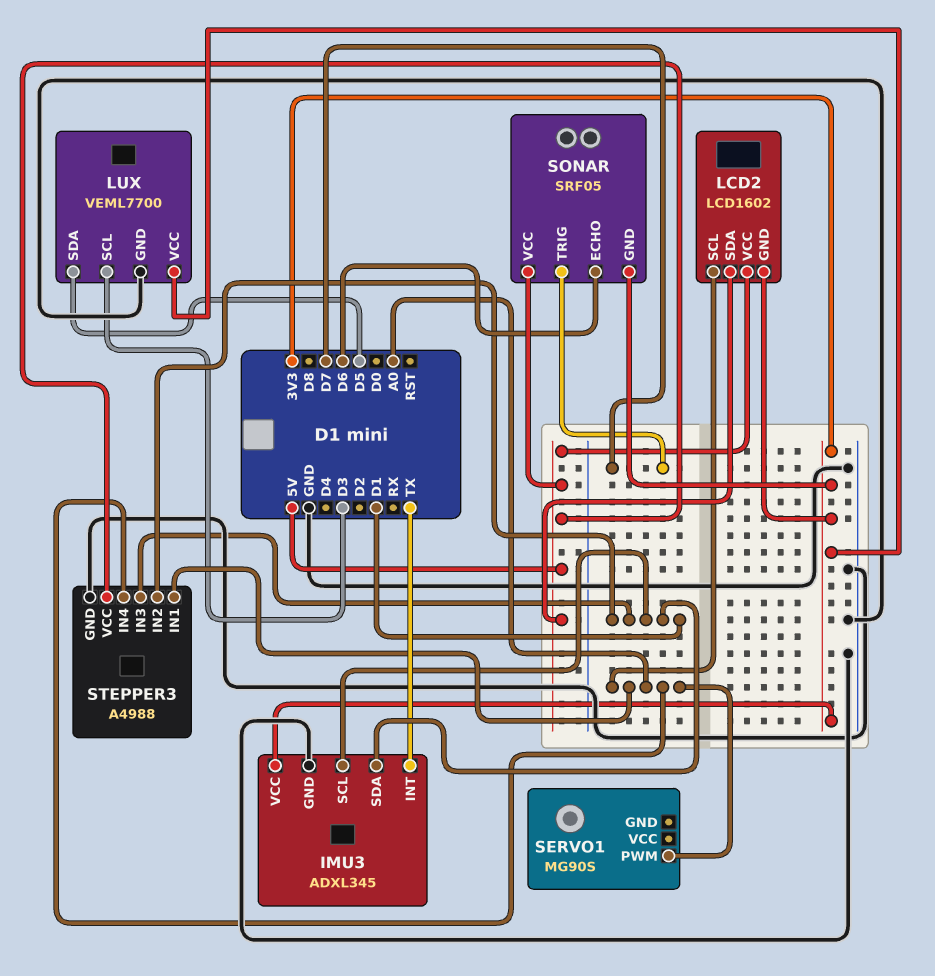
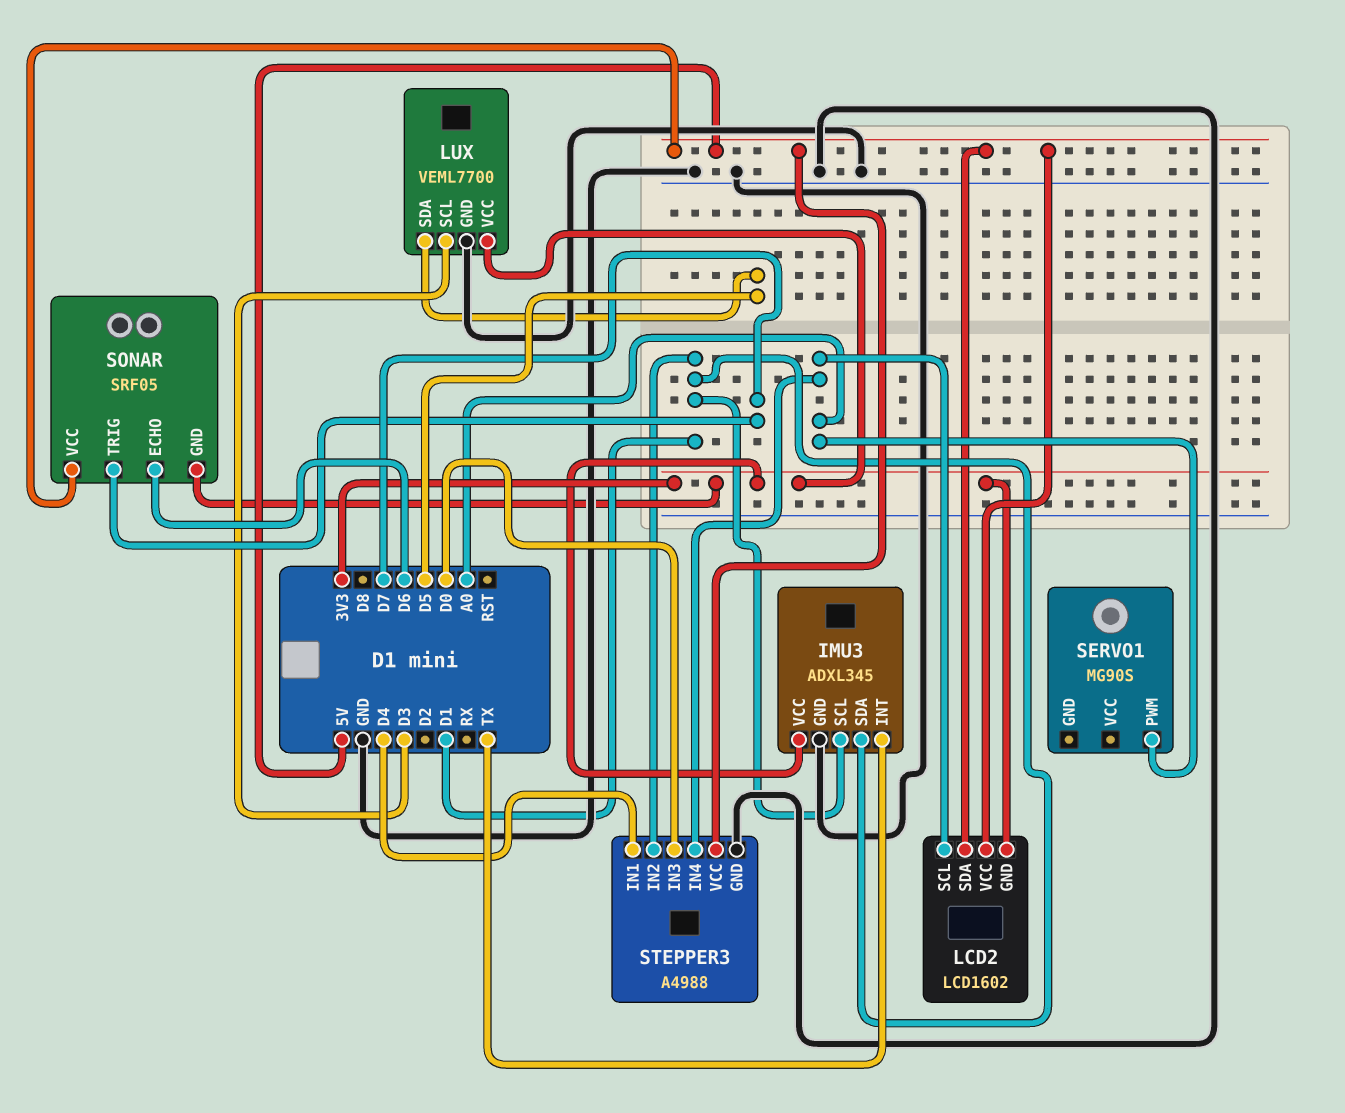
STEPPER3 pin IN1: A0 -> D4
STEPPER3 pin IN3: D1 -> D0

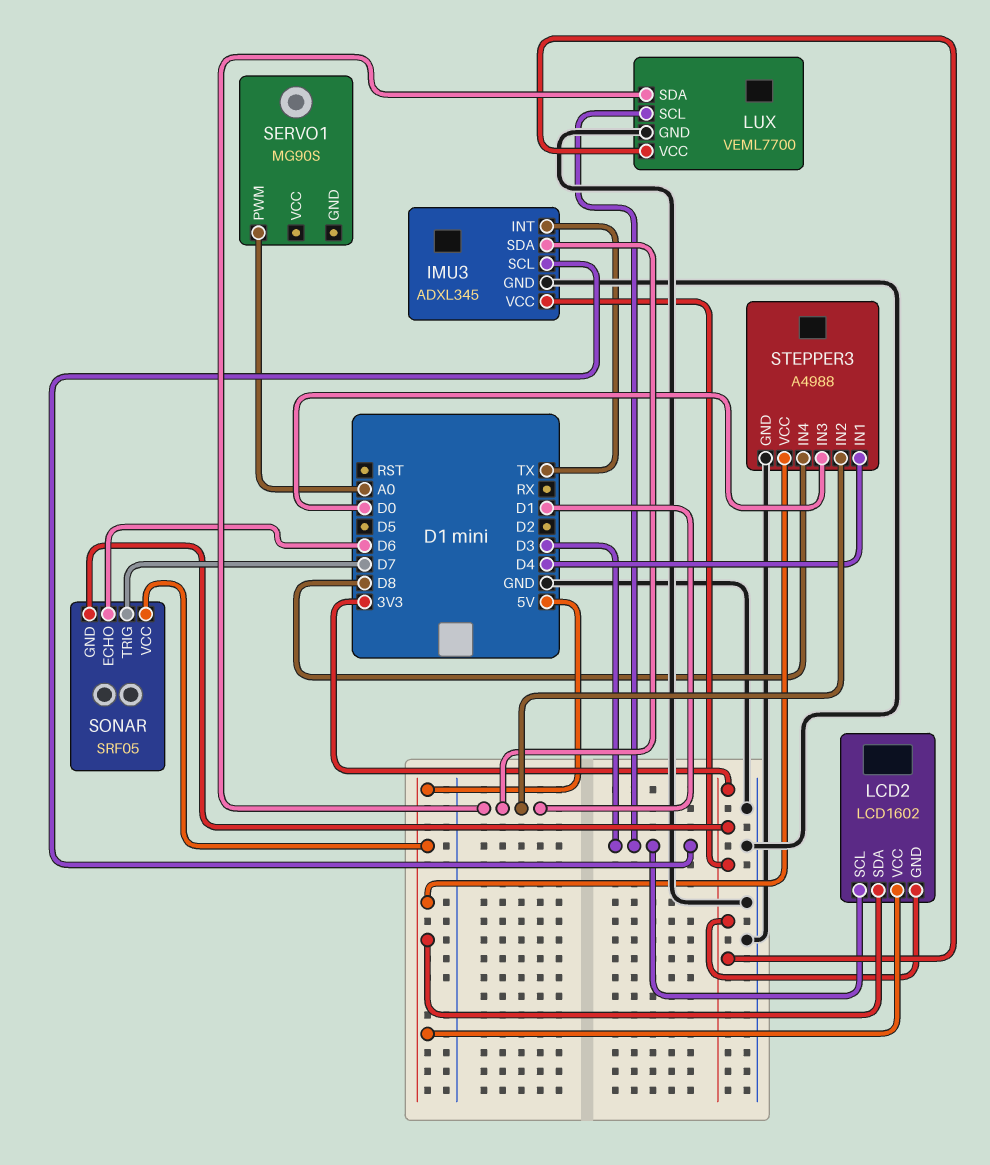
IMU3 pin SCL: D1 -> D3
LCD2 pin SCL: A0 -> D3
LUX pin SDA: D5 -> D1
STEPPER3 pin IN4: A0 -> D8

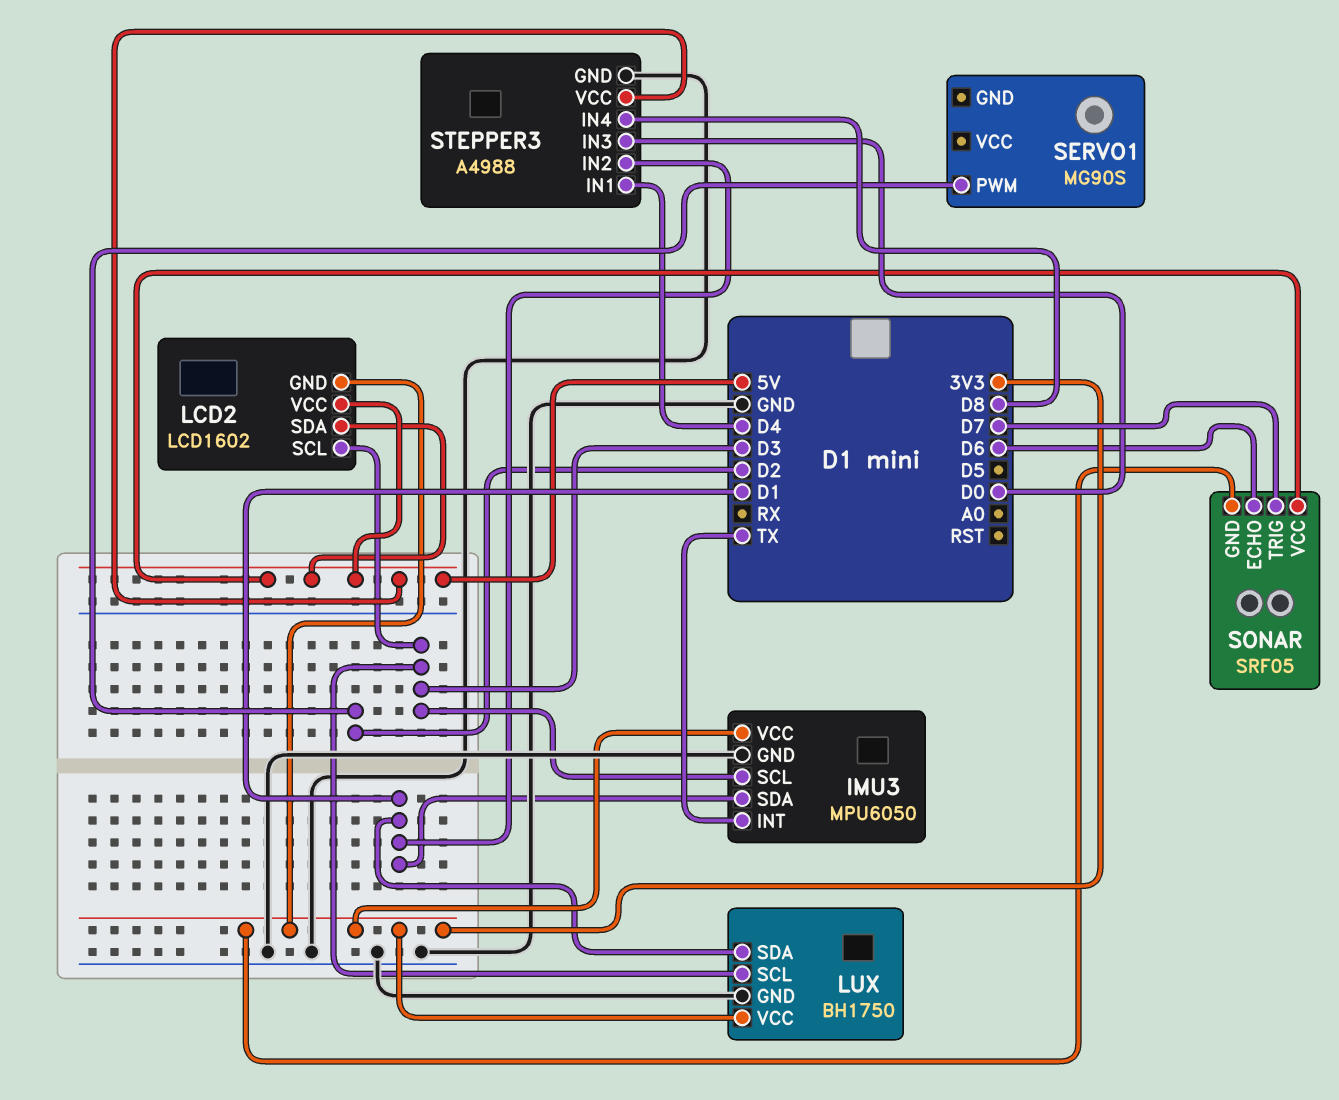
IMU3: ADXL345 -> MPU6050
LUX: VEML7700 -> BH1750
SERVO1 pin PWM: A0 -> D2

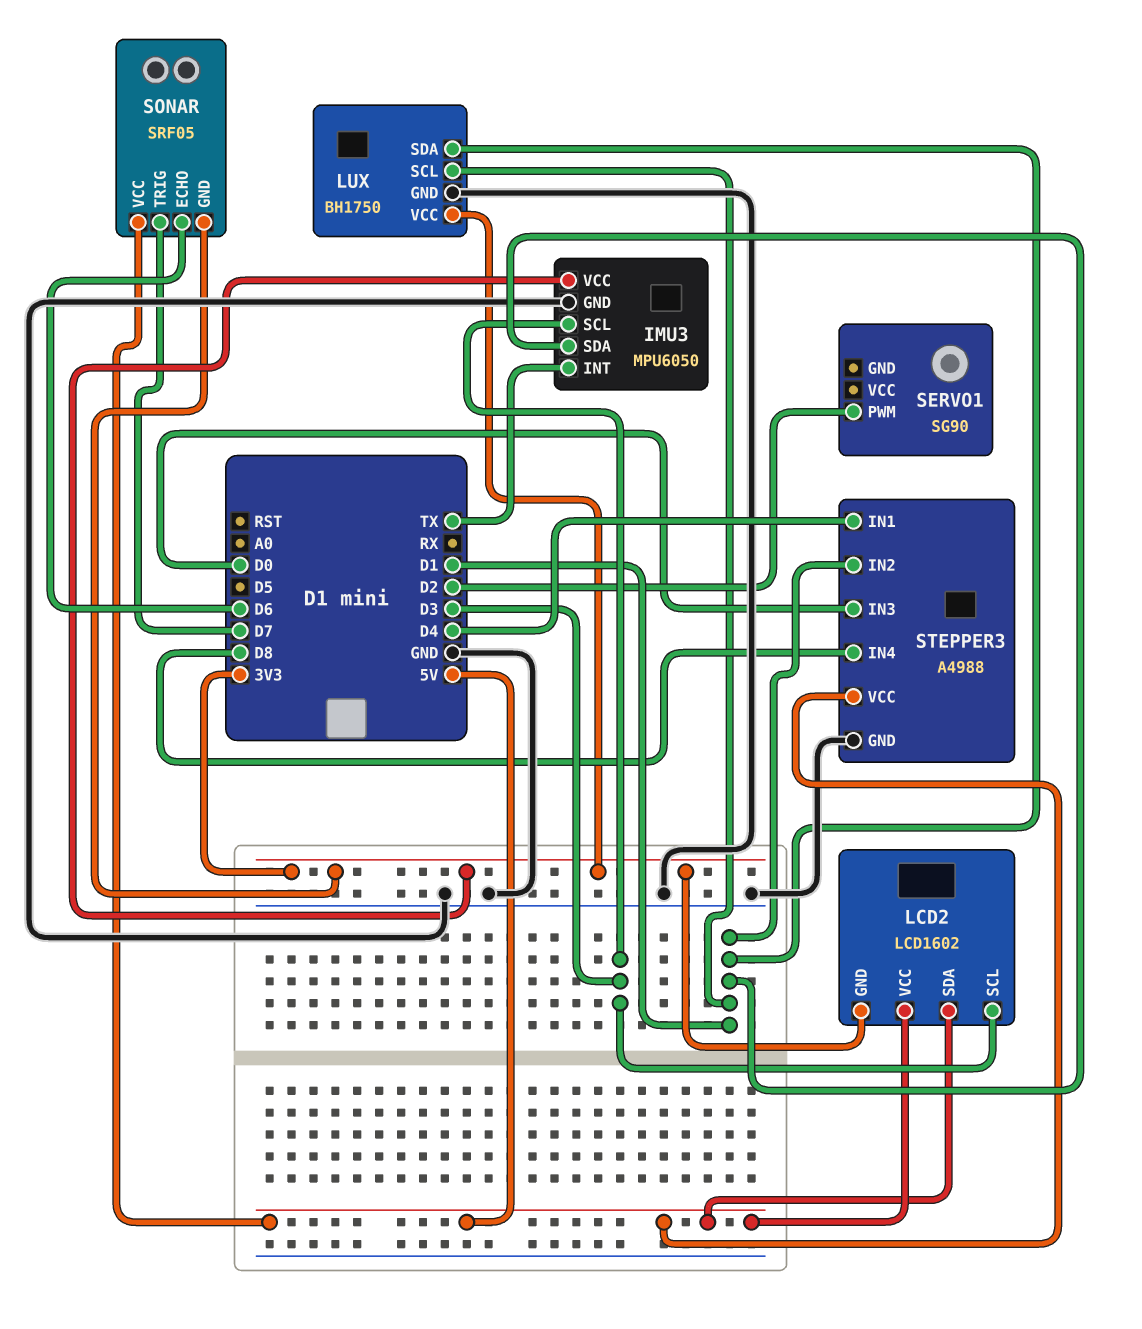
LUX pin SCL: D3 -> D1
SERVO1: MG90S -> SG90

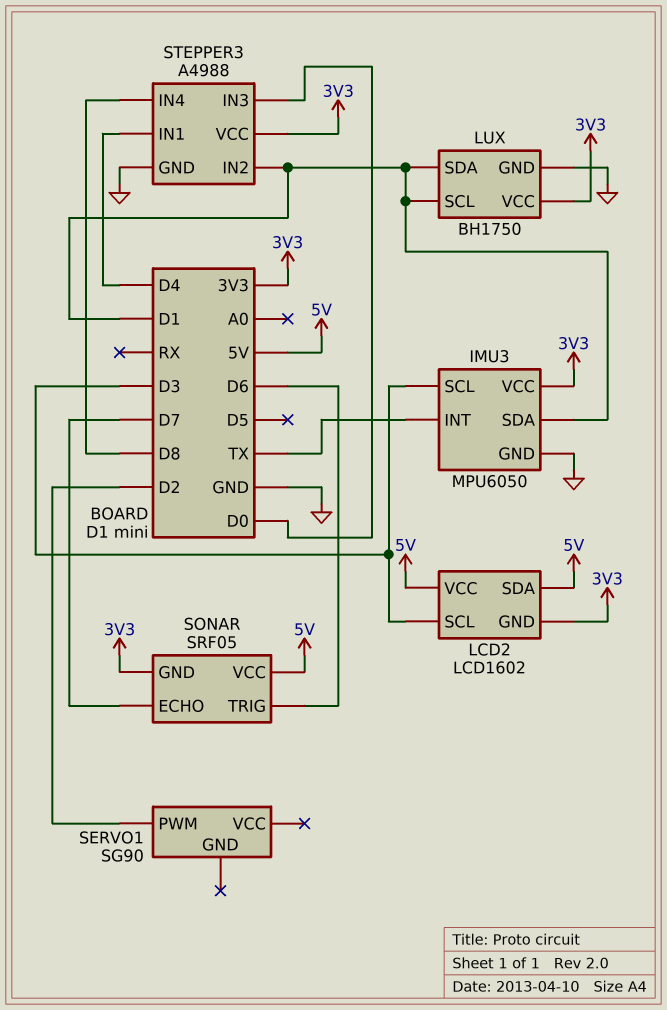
SONAR pin ECHO: D6 -> D7
SONAR pin TRIG: D7 -> D6
STEPPER3 pin VCC: 5V -> 3V3

